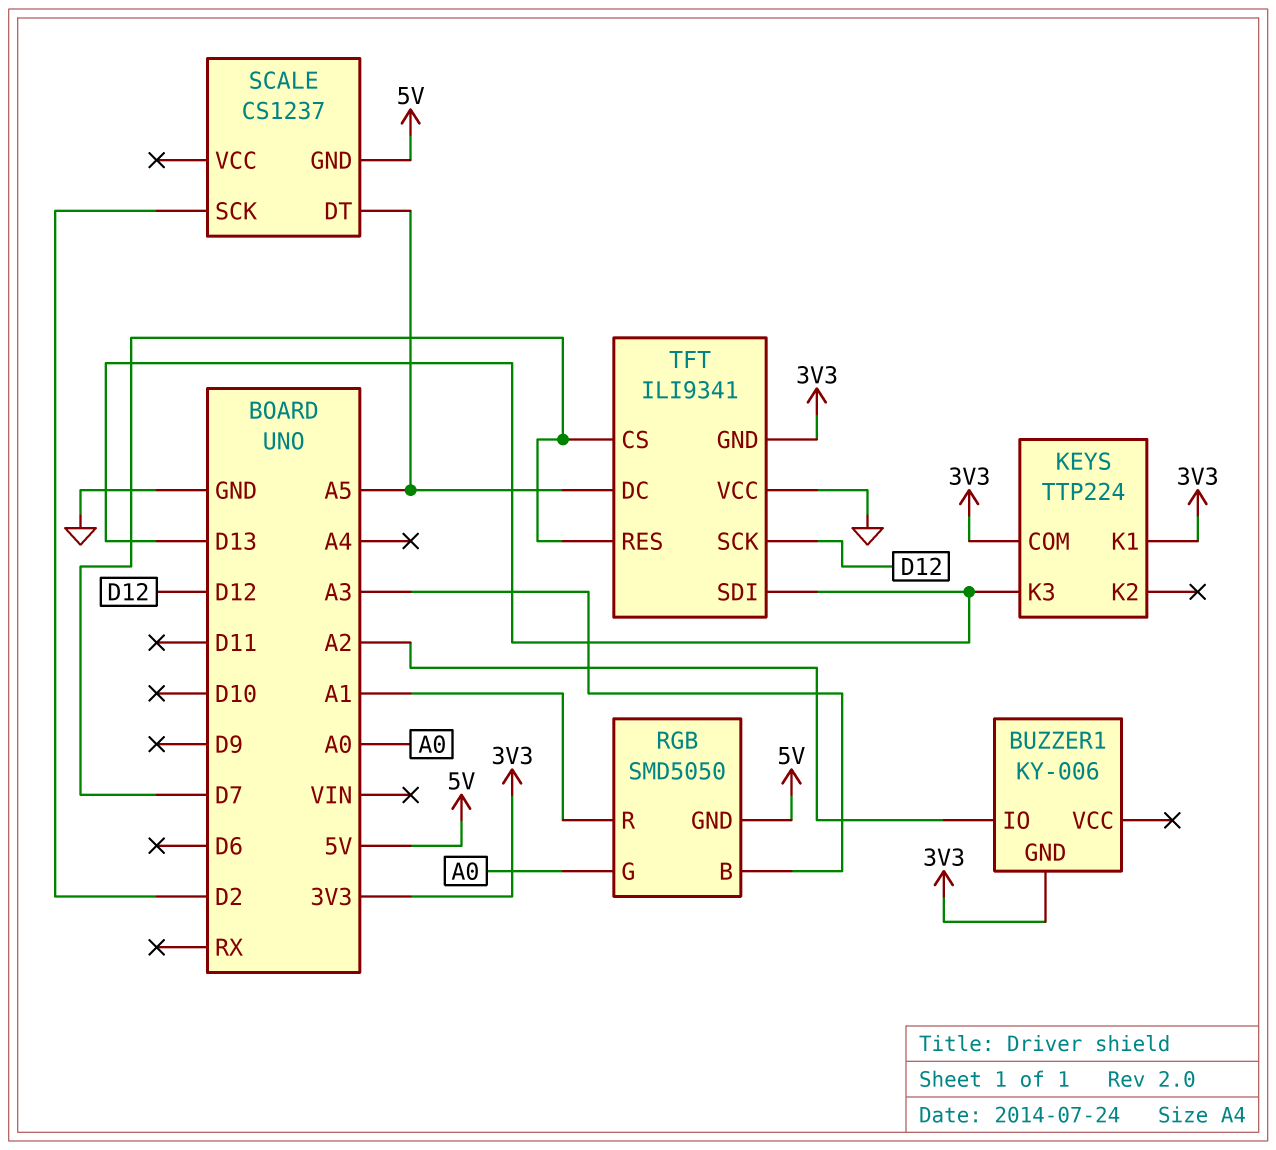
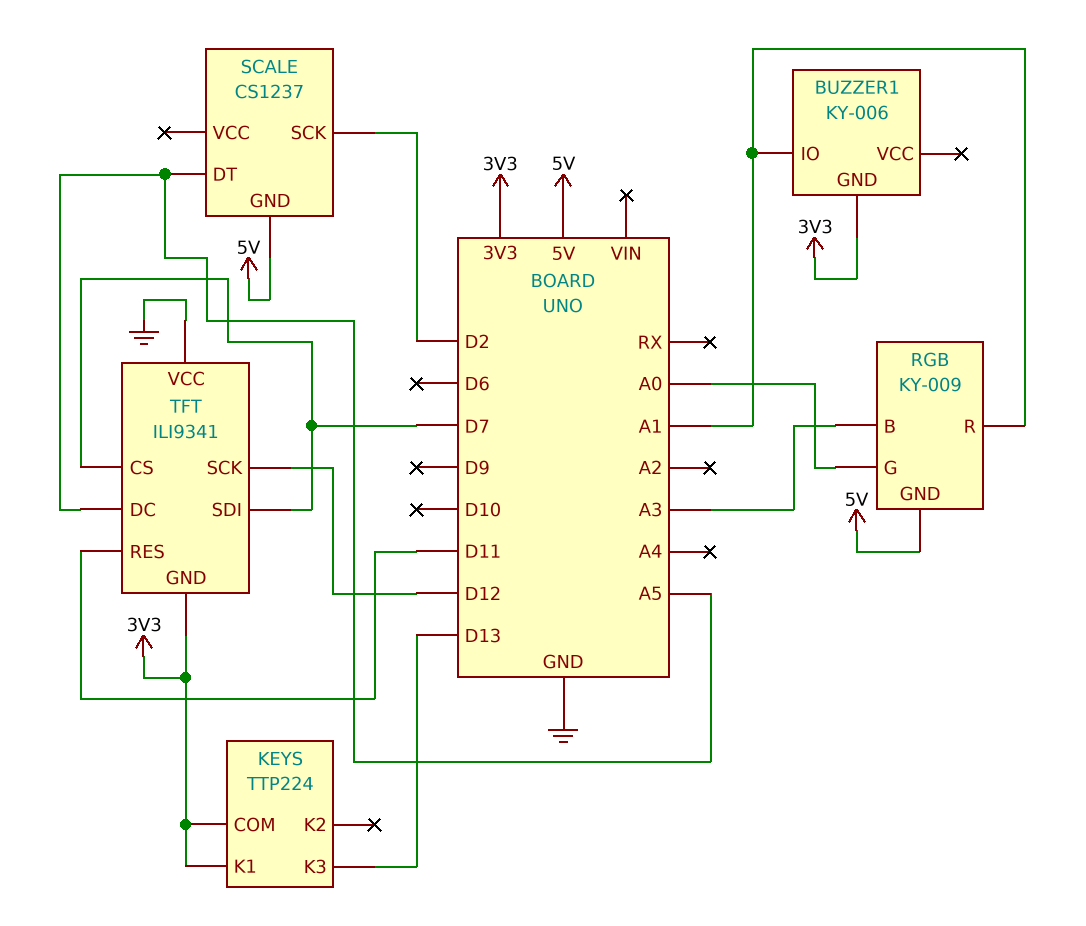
BUZZER1 pin IO: A2 -> A1
RGB: SMD5050 -> KY-009
TFT pin RES: D7 -> D11
TFT pin SDI: D13 -> D7

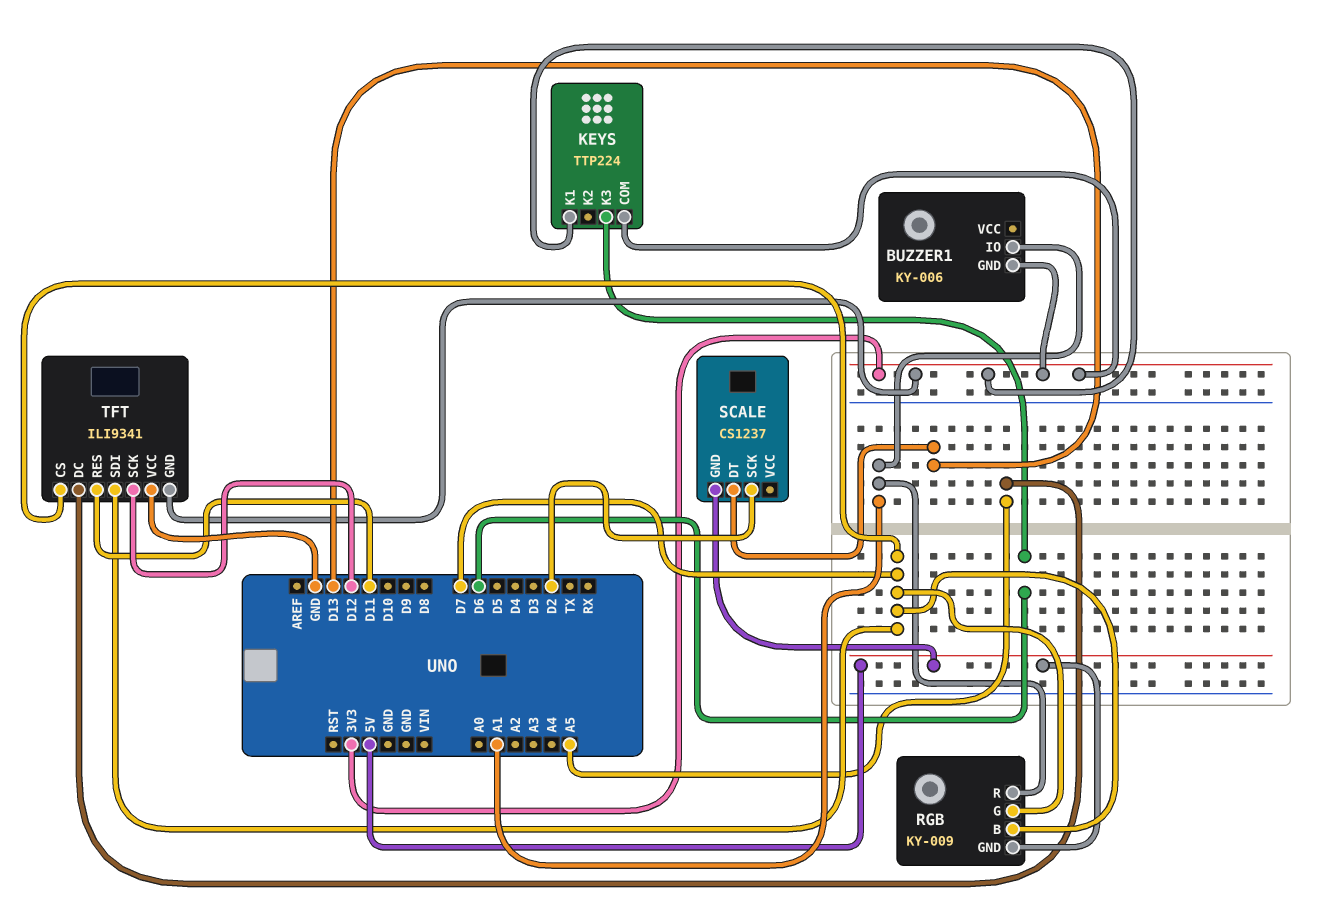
KEYS pin K3: D13 -> D6
RGB pin B: A3 -> D7
RGB pin G: A0 -> D7
SCALE pin DT: A5 -> D13

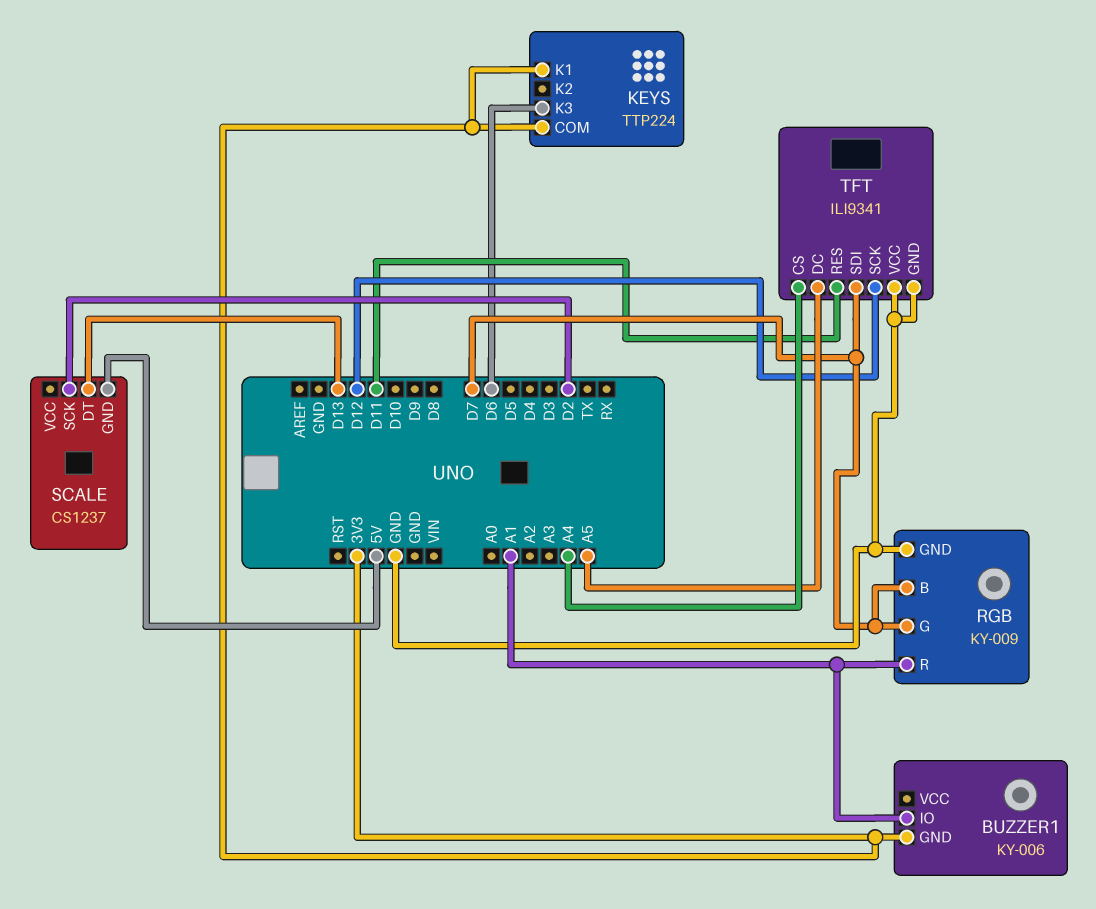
RGB pin GND: 5V -> GND
TFT pin CS: D7 -> A4
TFT pin GND: 3V3 -> GND

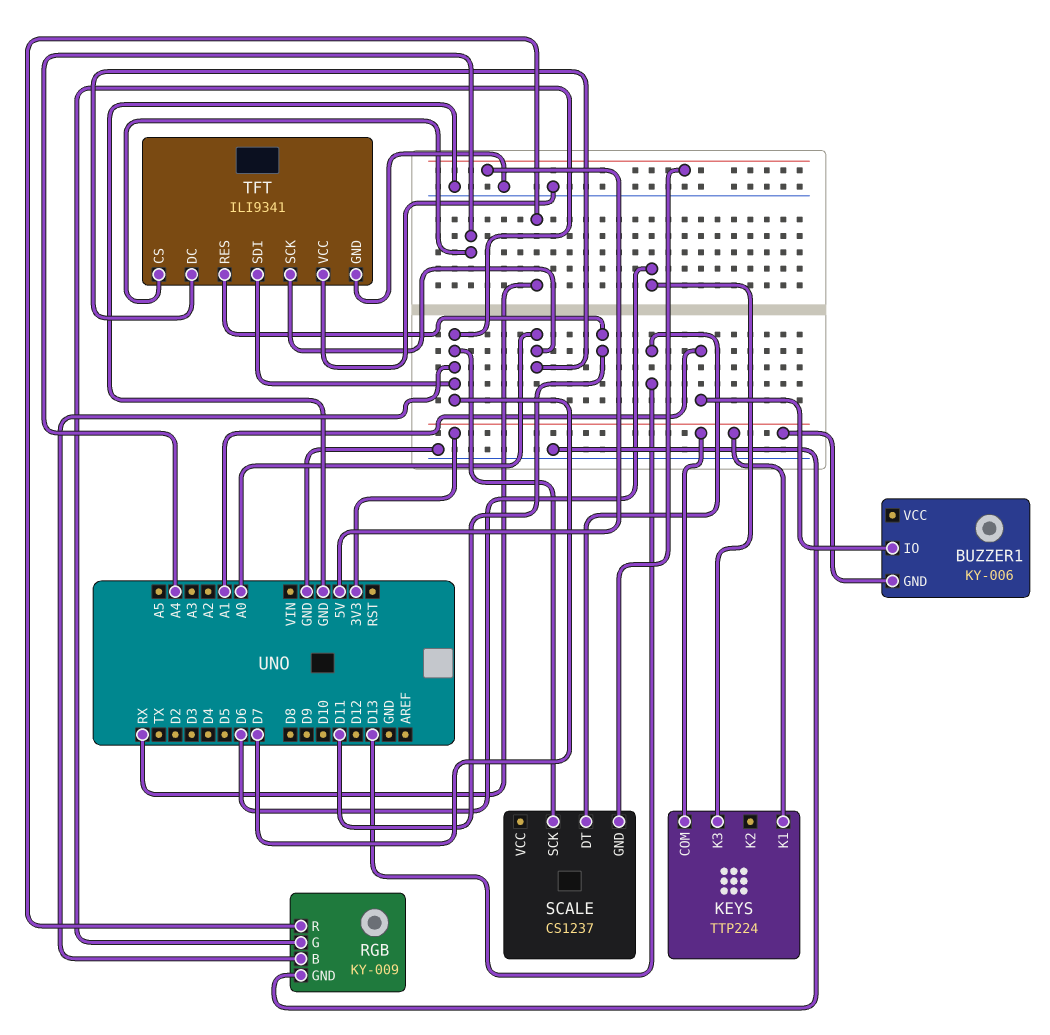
RGB pin R: A1 -> RX
SCALE pin SCK: D2 -> D7
TFT pin DC: A5 -> A0
TFT pin SCK: D12 -> A0

